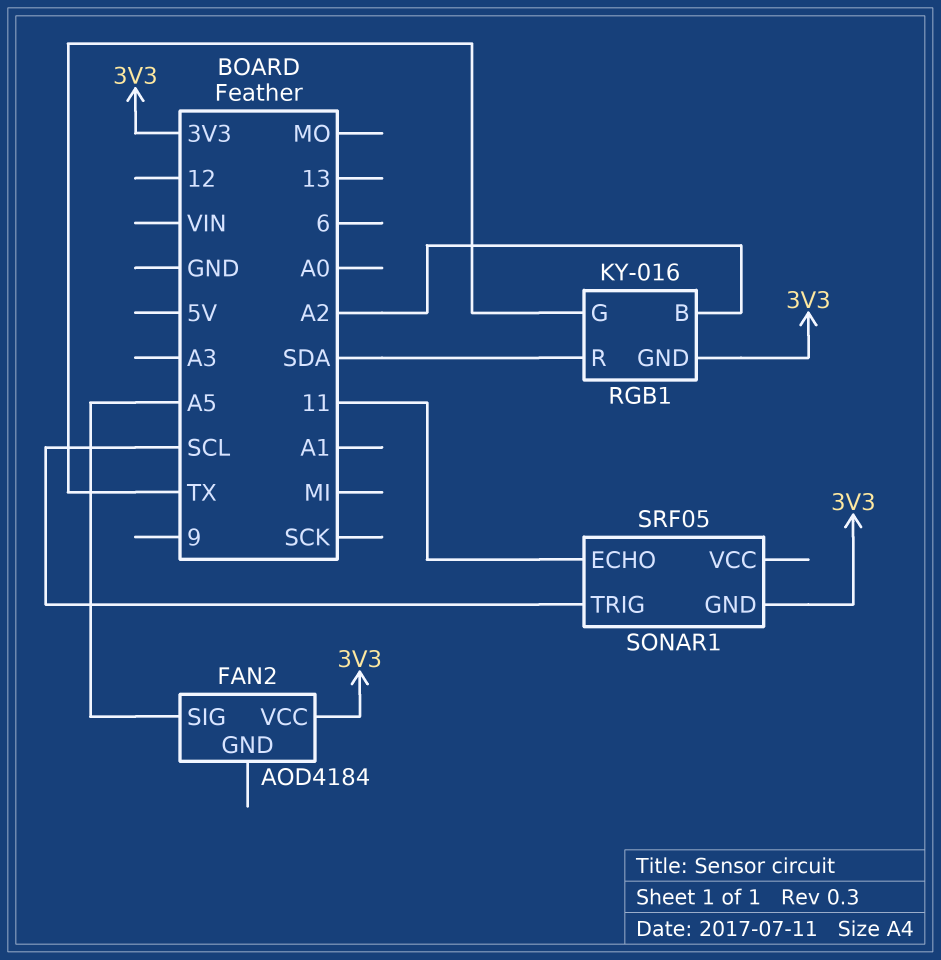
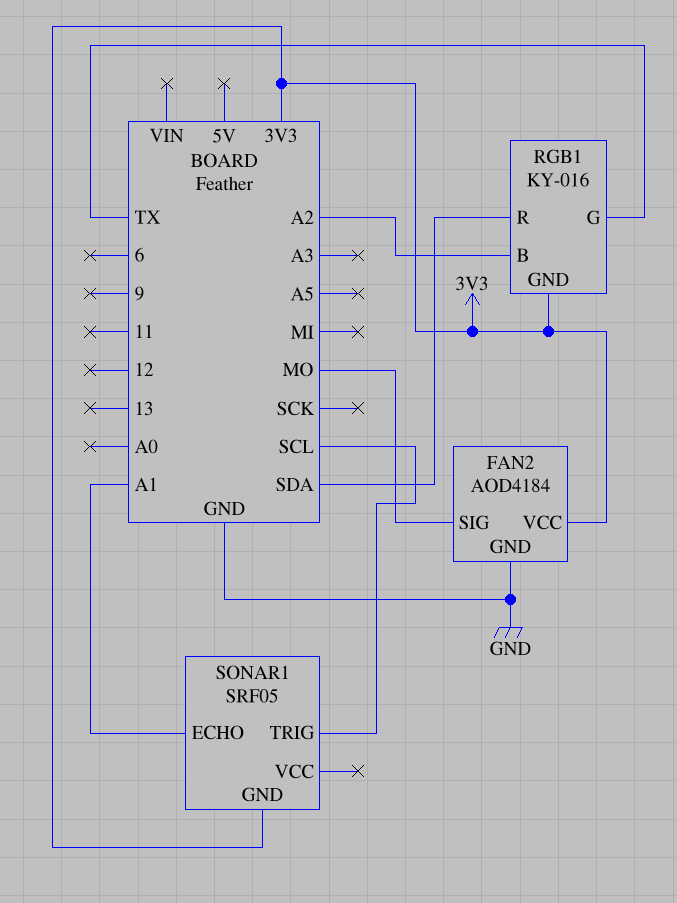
FAN2 pin GND: none -> GND
FAN2 pin SIG: A5 -> MO
SONAR1 pin ECHO: 11 -> A1

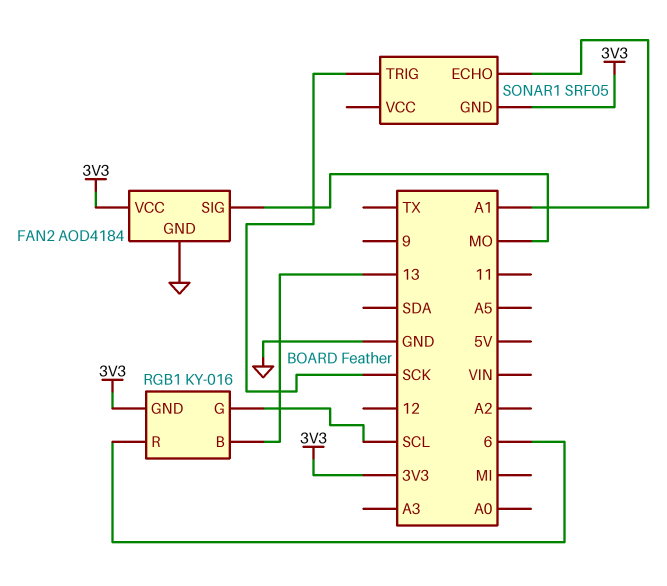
RGB1 pin B: A2 -> 13
RGB1 pin G: TX -> SCL
RGB1 pin R: SDA -> 6
SONAR1 pin TRIG: SCL -> SCK

